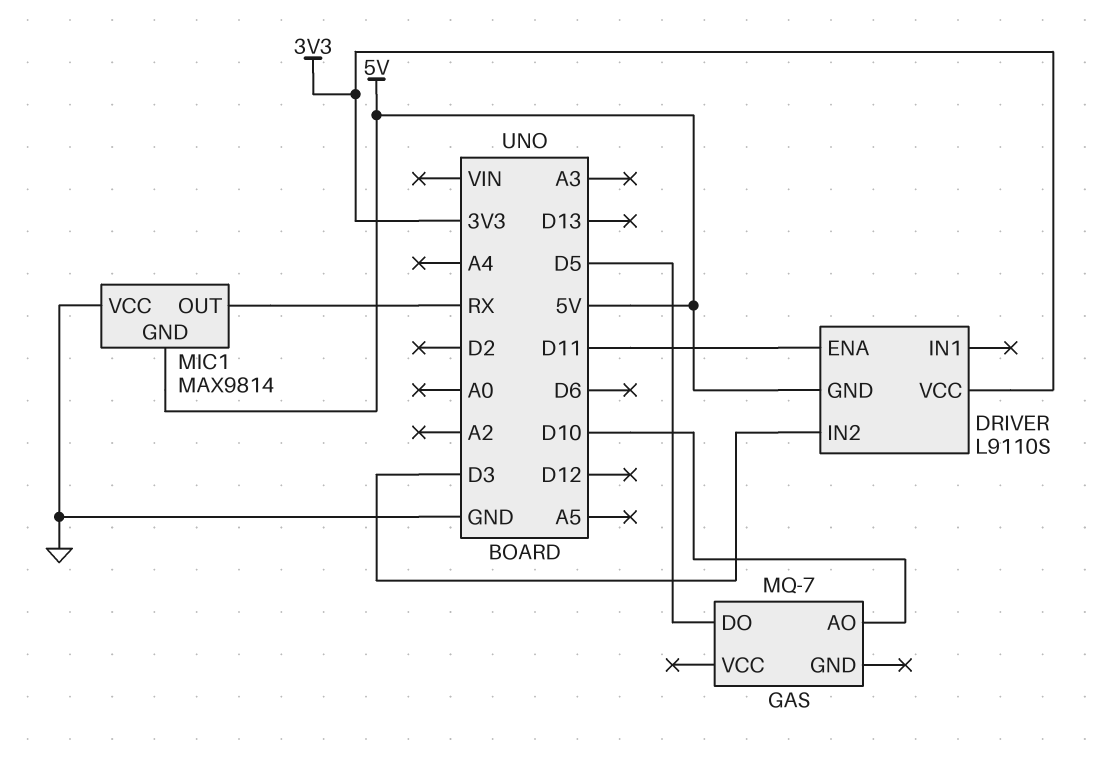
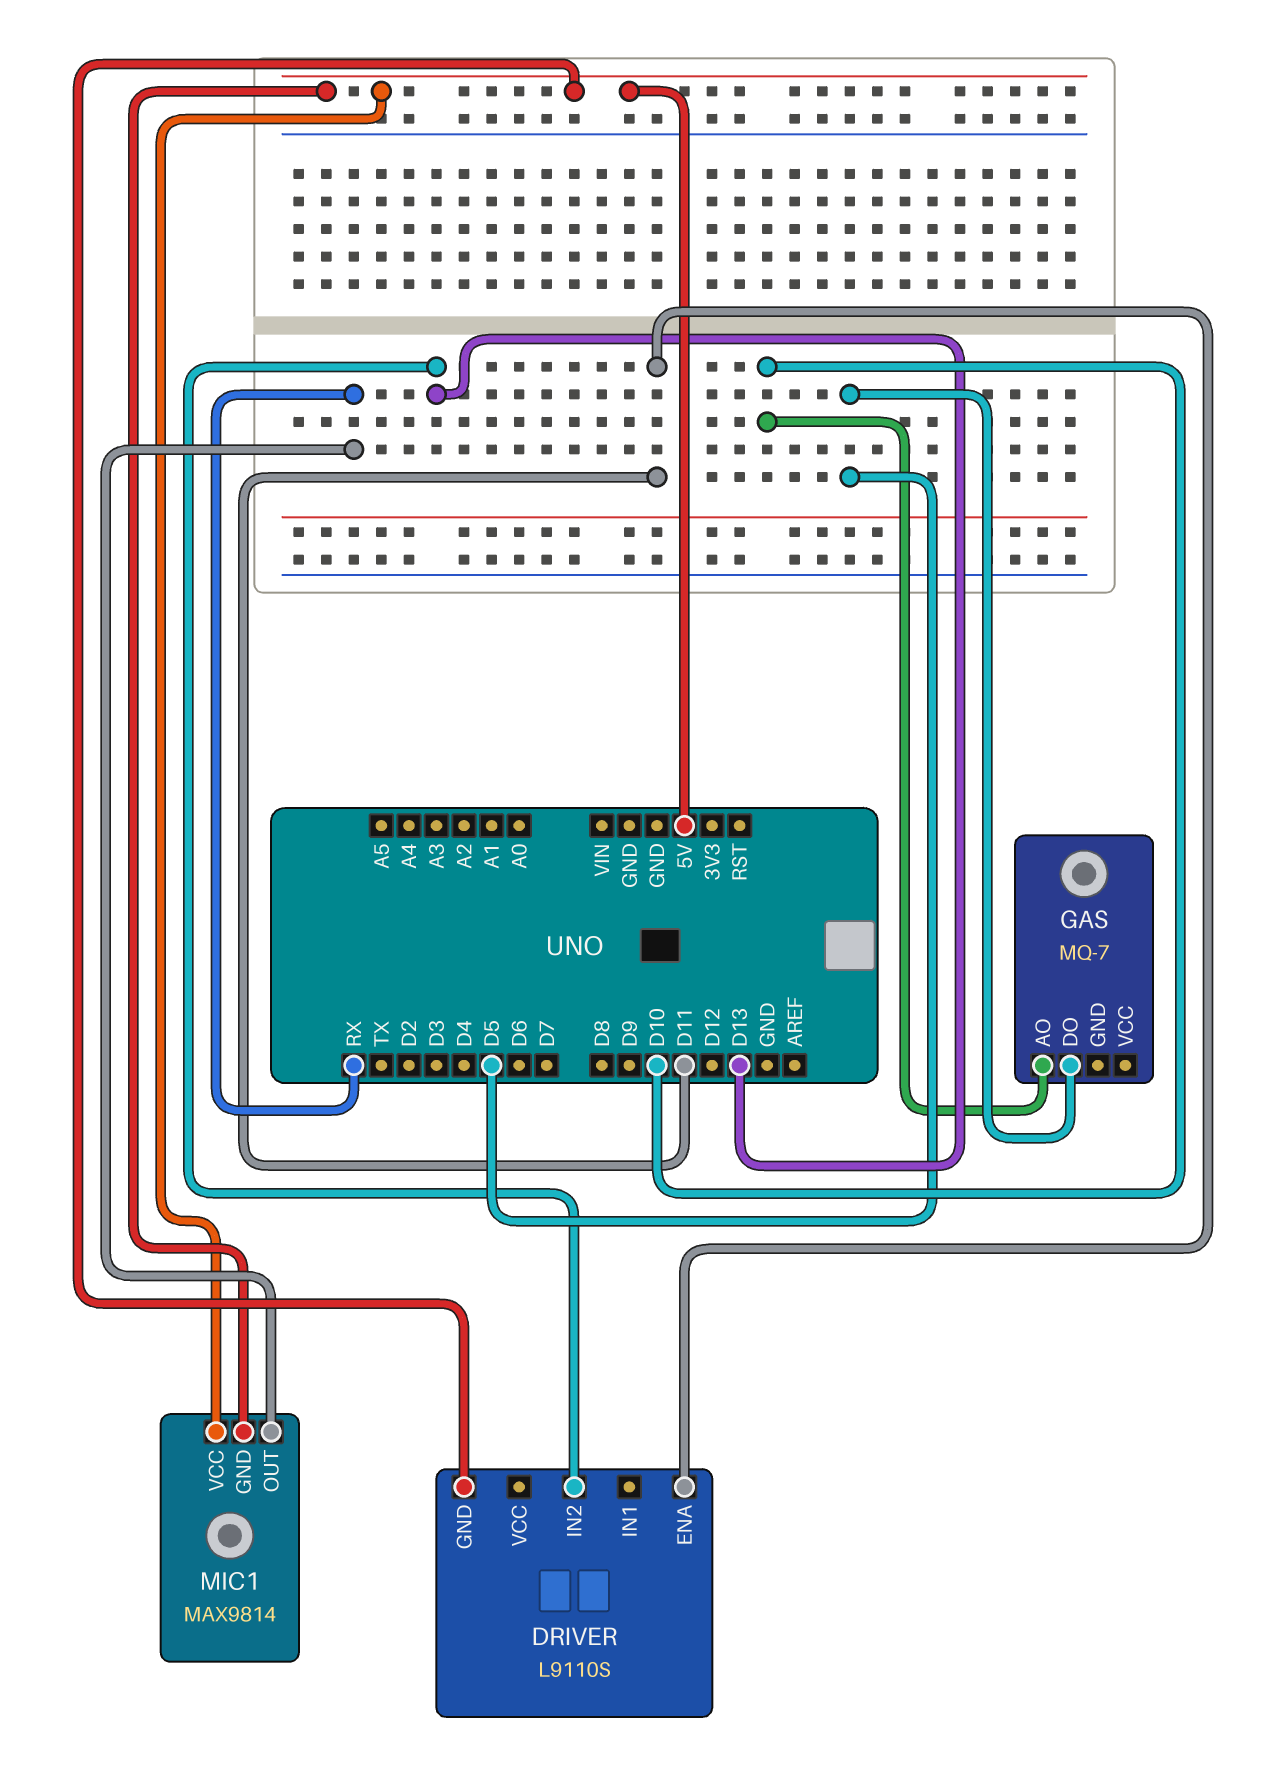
DRIVER pin IN2: D3 -> D13
DRIVER pin VCC: 3V3 -> none
MIC1 pin VCC: GND -> 5V

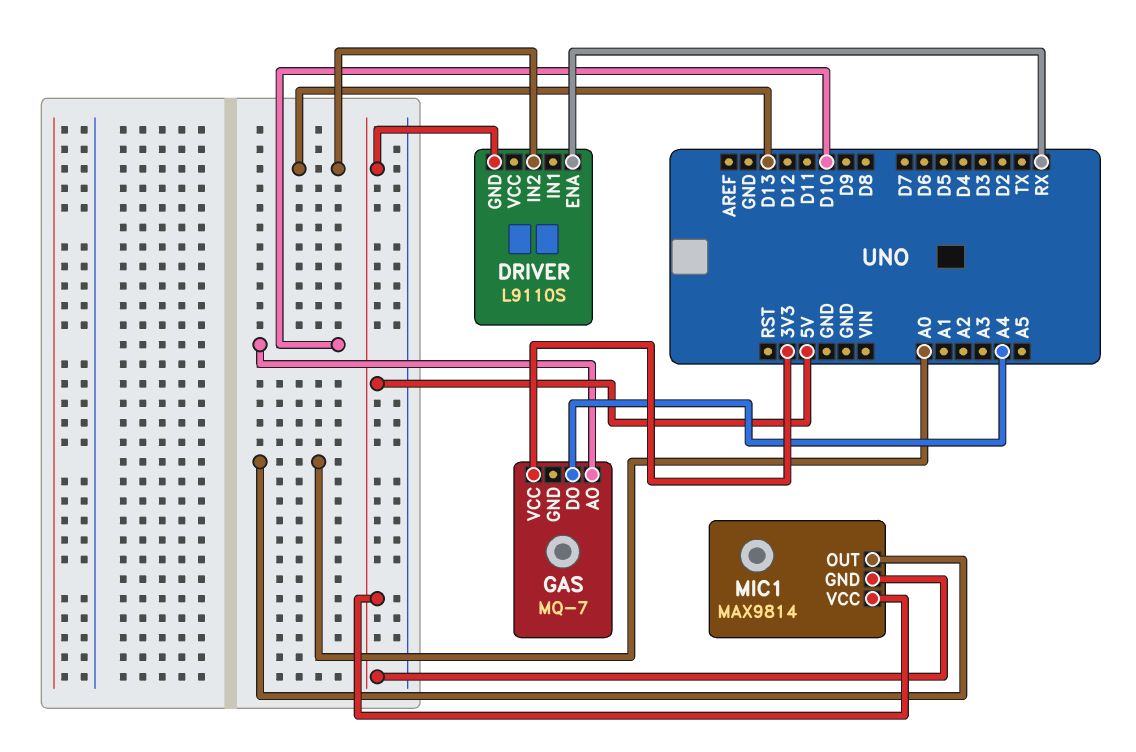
DRIVER pin ENA: D11 -> RX
GAS pin DO: D5 -> A4
GAS pin VCC: none -> 3V3
MIC1 pin OUT: RX -> A0

